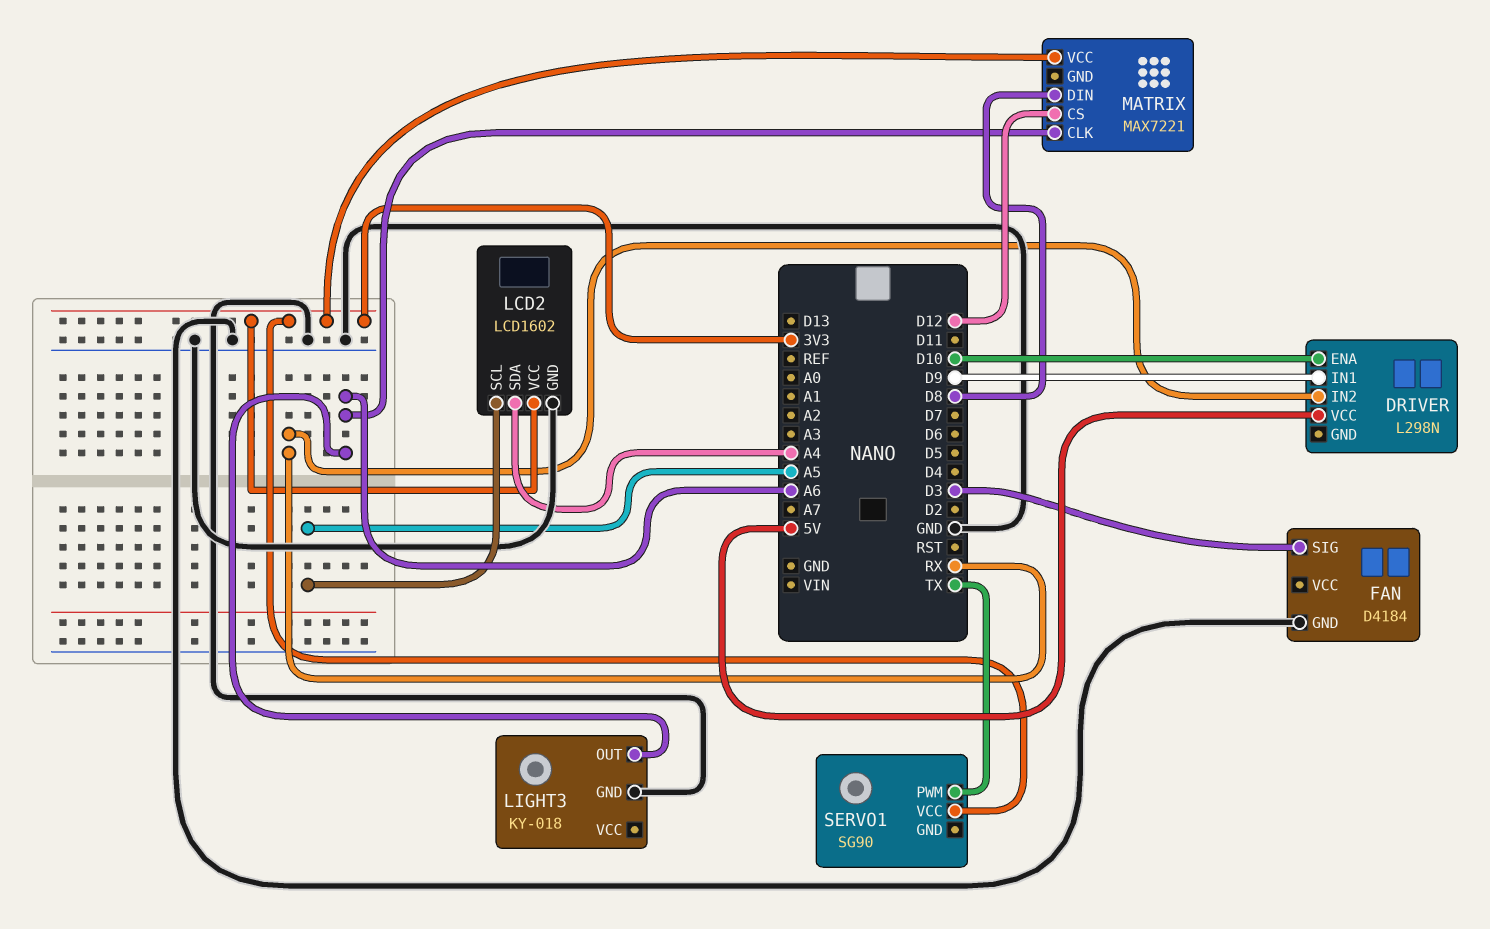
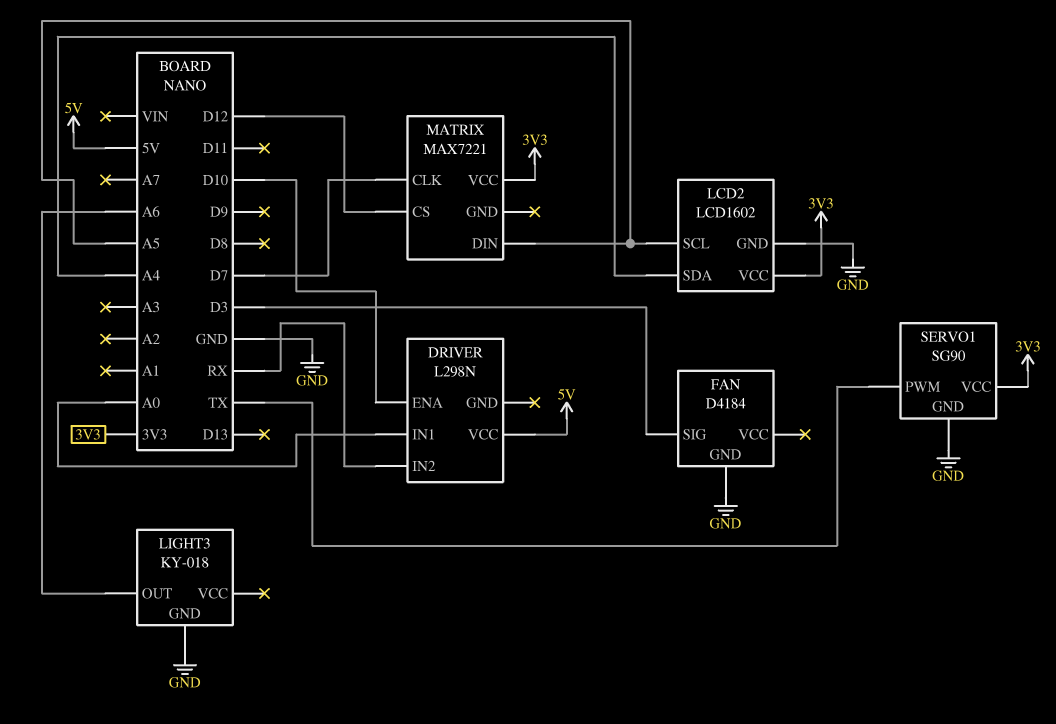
DRIVER pin IN1: D9 -> A0
MATRIX pin CLK: A6 -> D7
MATRIX pin DIN: D8 -> A5
SERVO1 pin GND: none -> GND

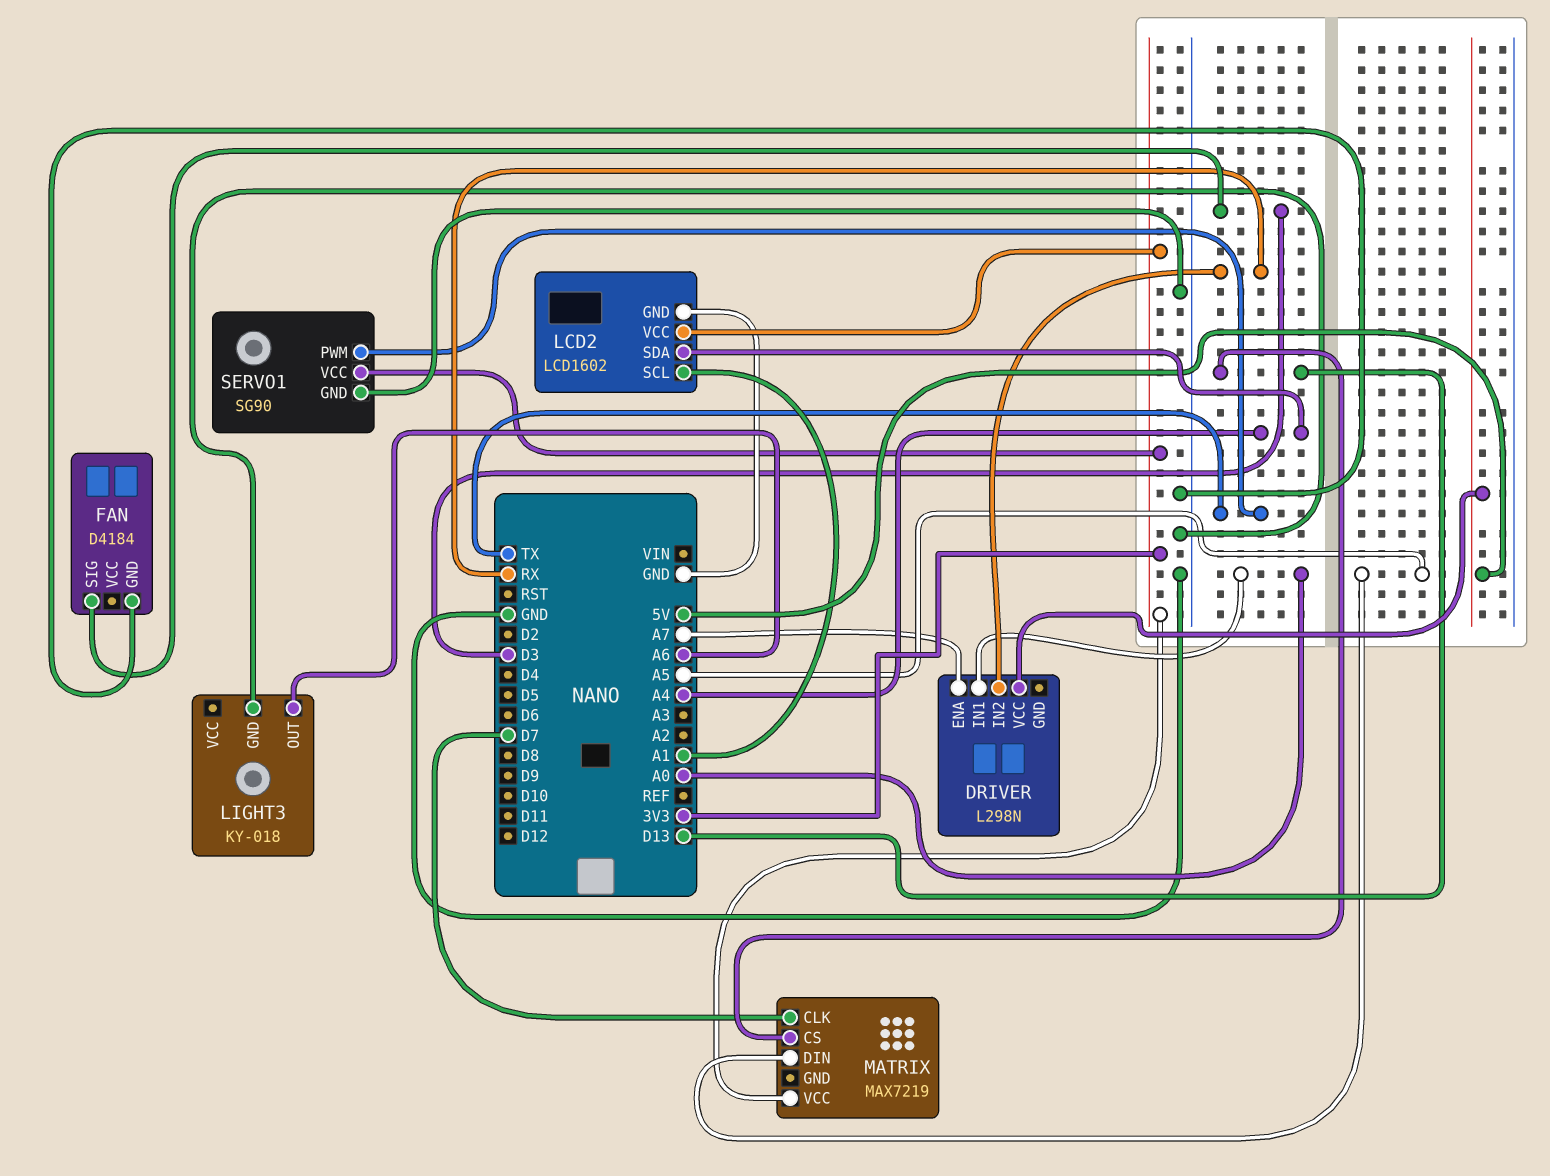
DRIVER pin ENA: D10 -> A7
LCD2 pin SCL: A5 -> A1
MATRIX: MAX7221 -> MAX7219
MATRIX pin CS: D12 -> D13

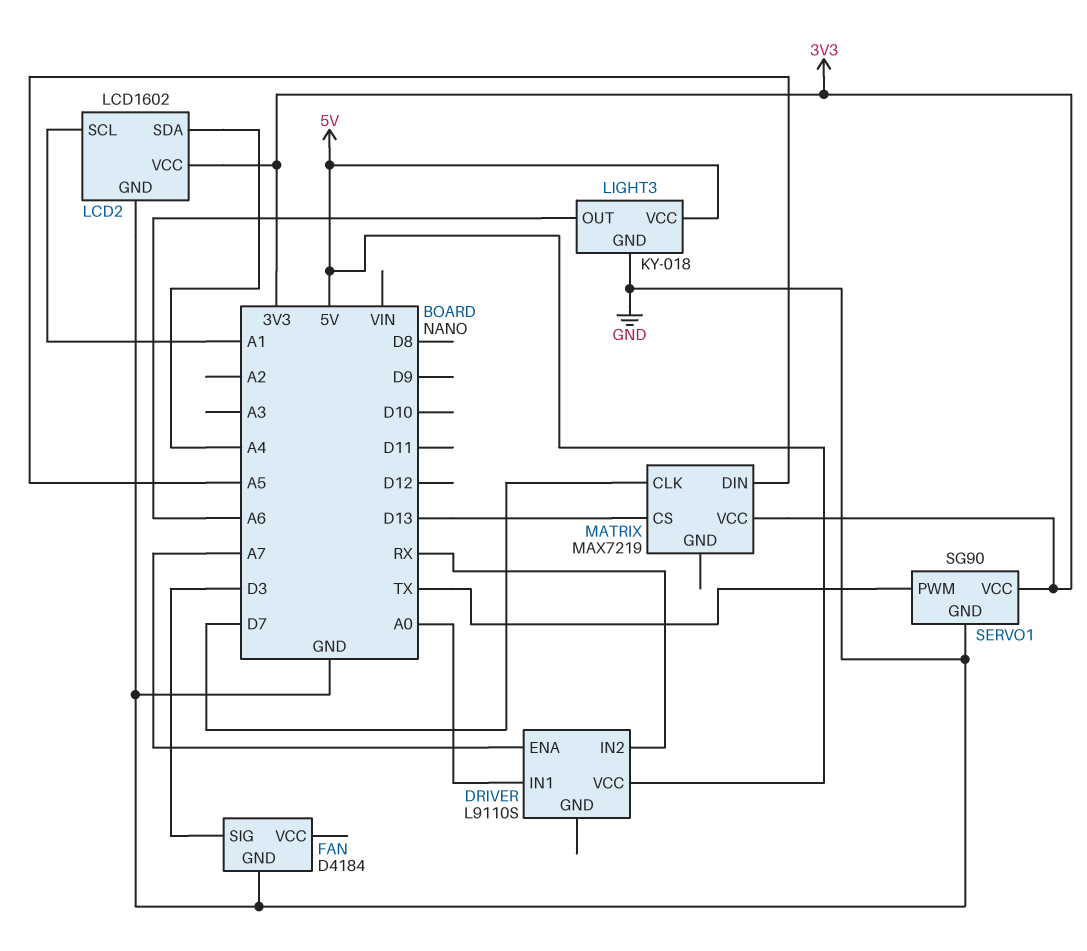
DRIVER: L298N -> L9110S
LIGHT3 pin VCC: none -> 5V

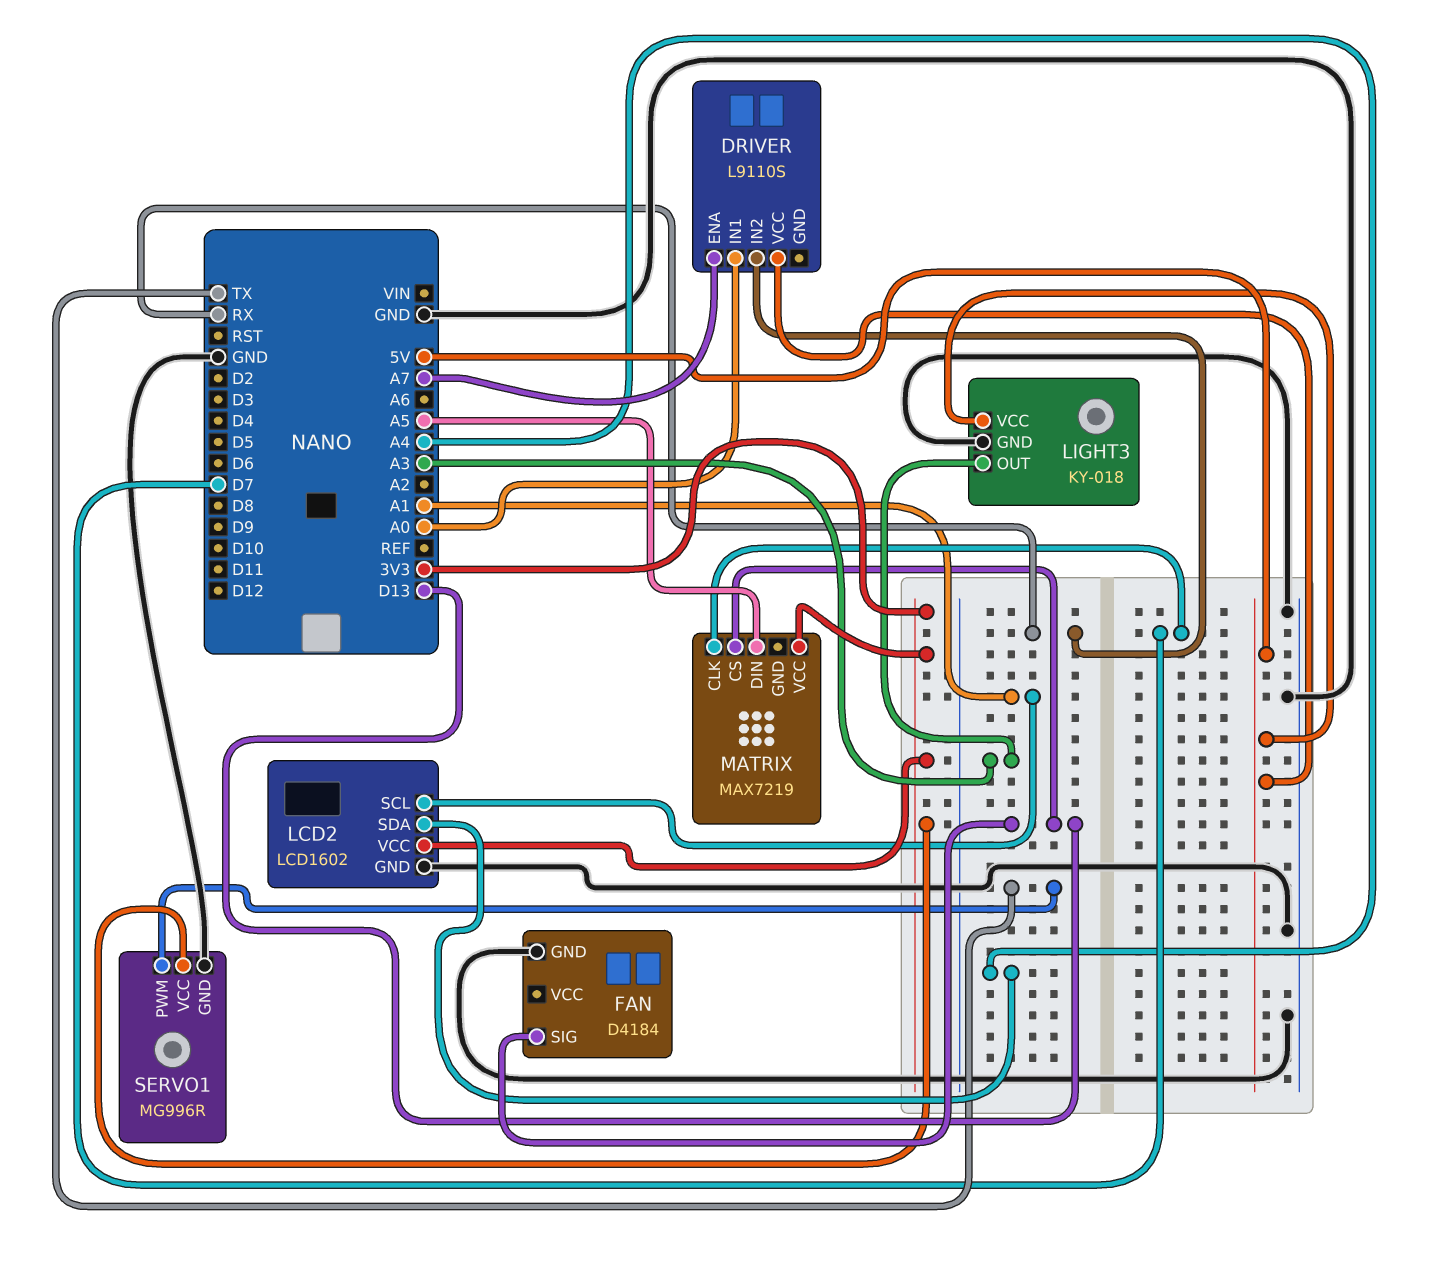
FAN pin SIG: D3 -> D13
LIGHT3 pin OUT: A6 -> A3
SERVO1: SG90 -> MG996R

